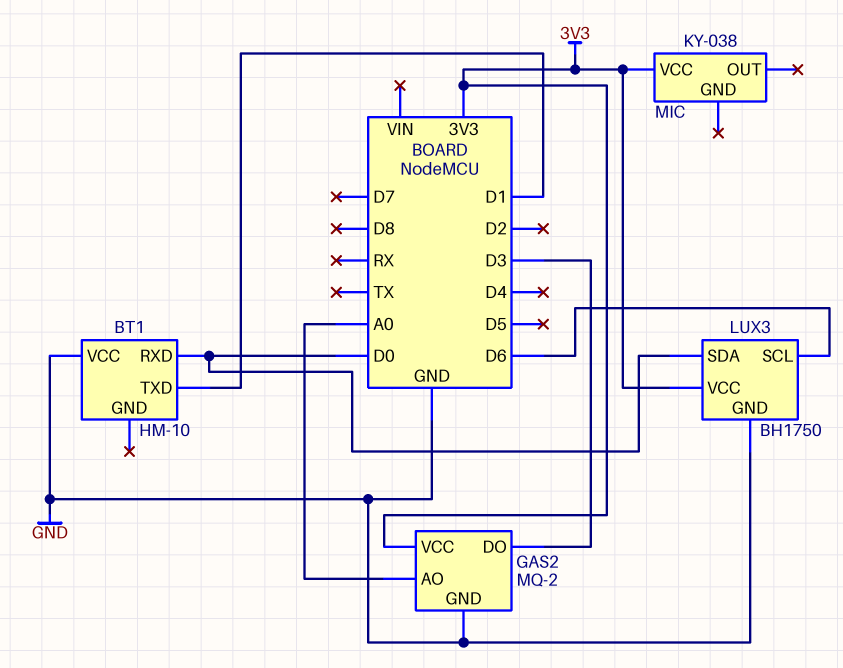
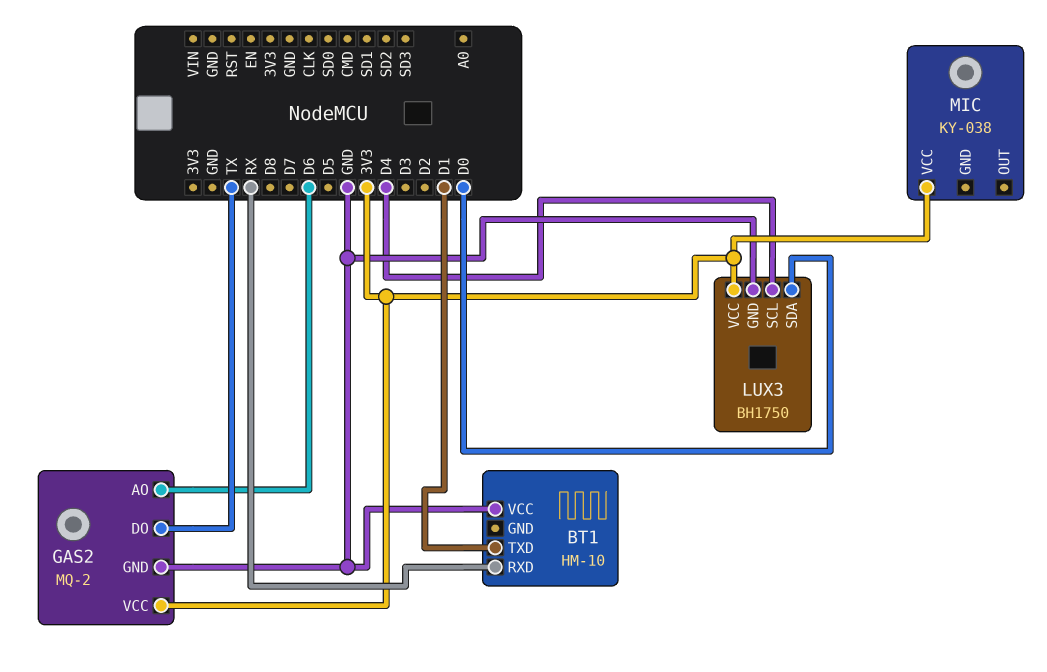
BT1 pin RXD: D0 -> RX
GAS2 pin AO: A0 -> D6
GAS2 pin DO: D3 -> TX
LUX3 pin SCL: D6 -> D4

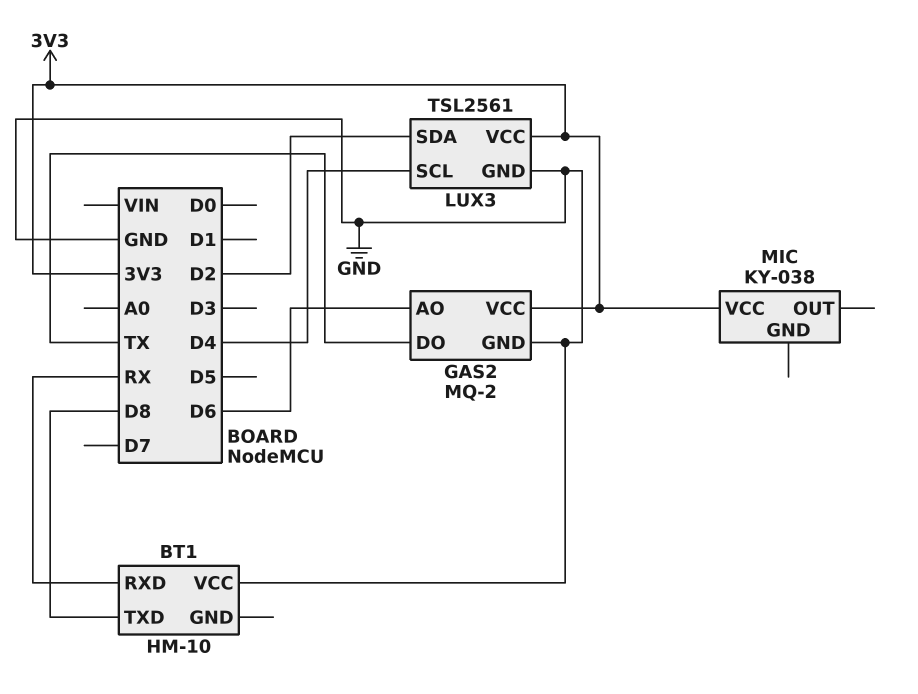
BT1 pin TXD: D1 -> D8
LUX3: BH1750 -> TSL2561
LUX3 pin SDA: D0 -> D2

